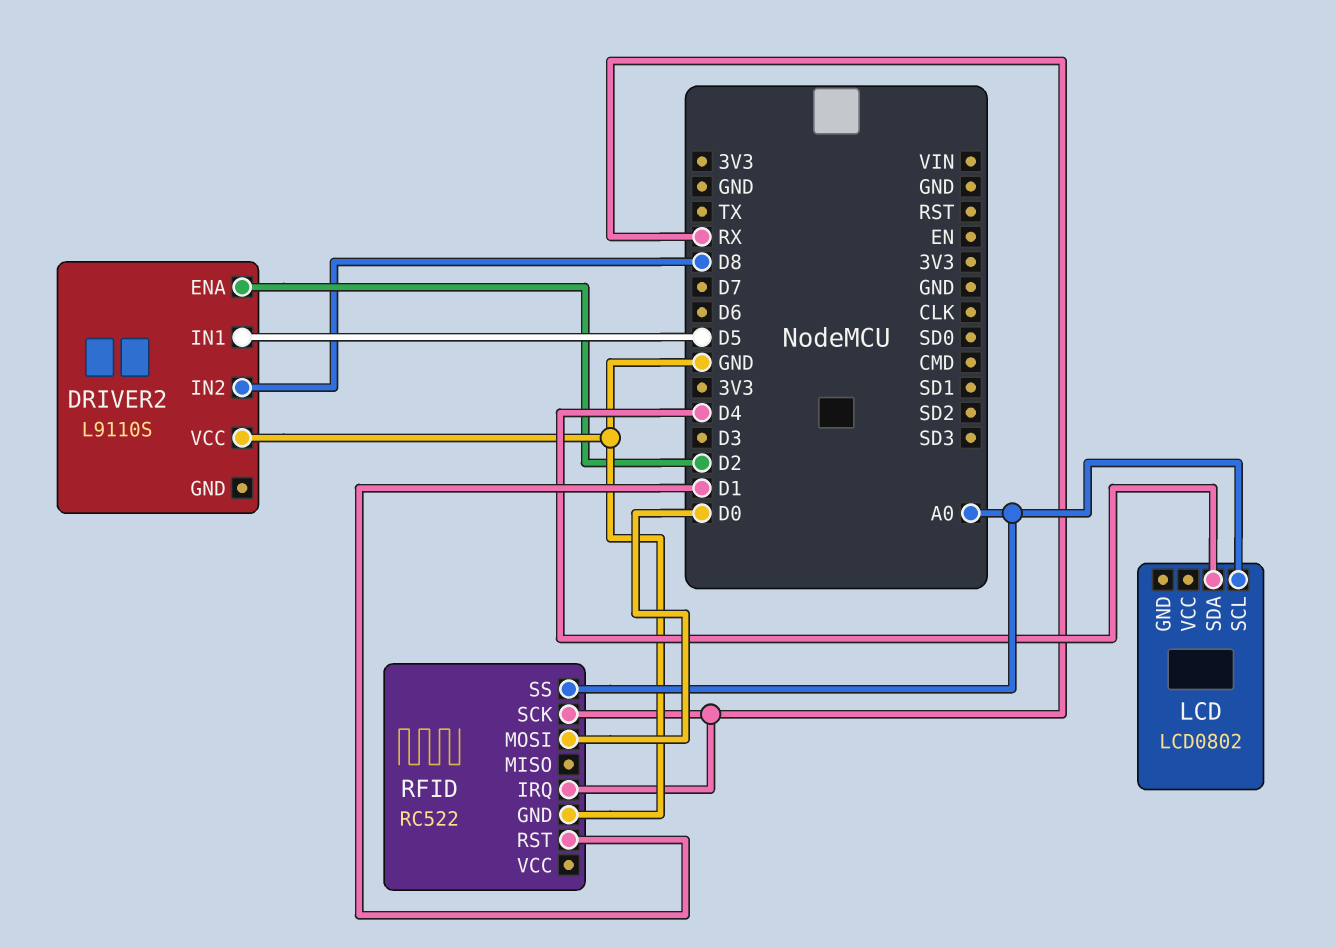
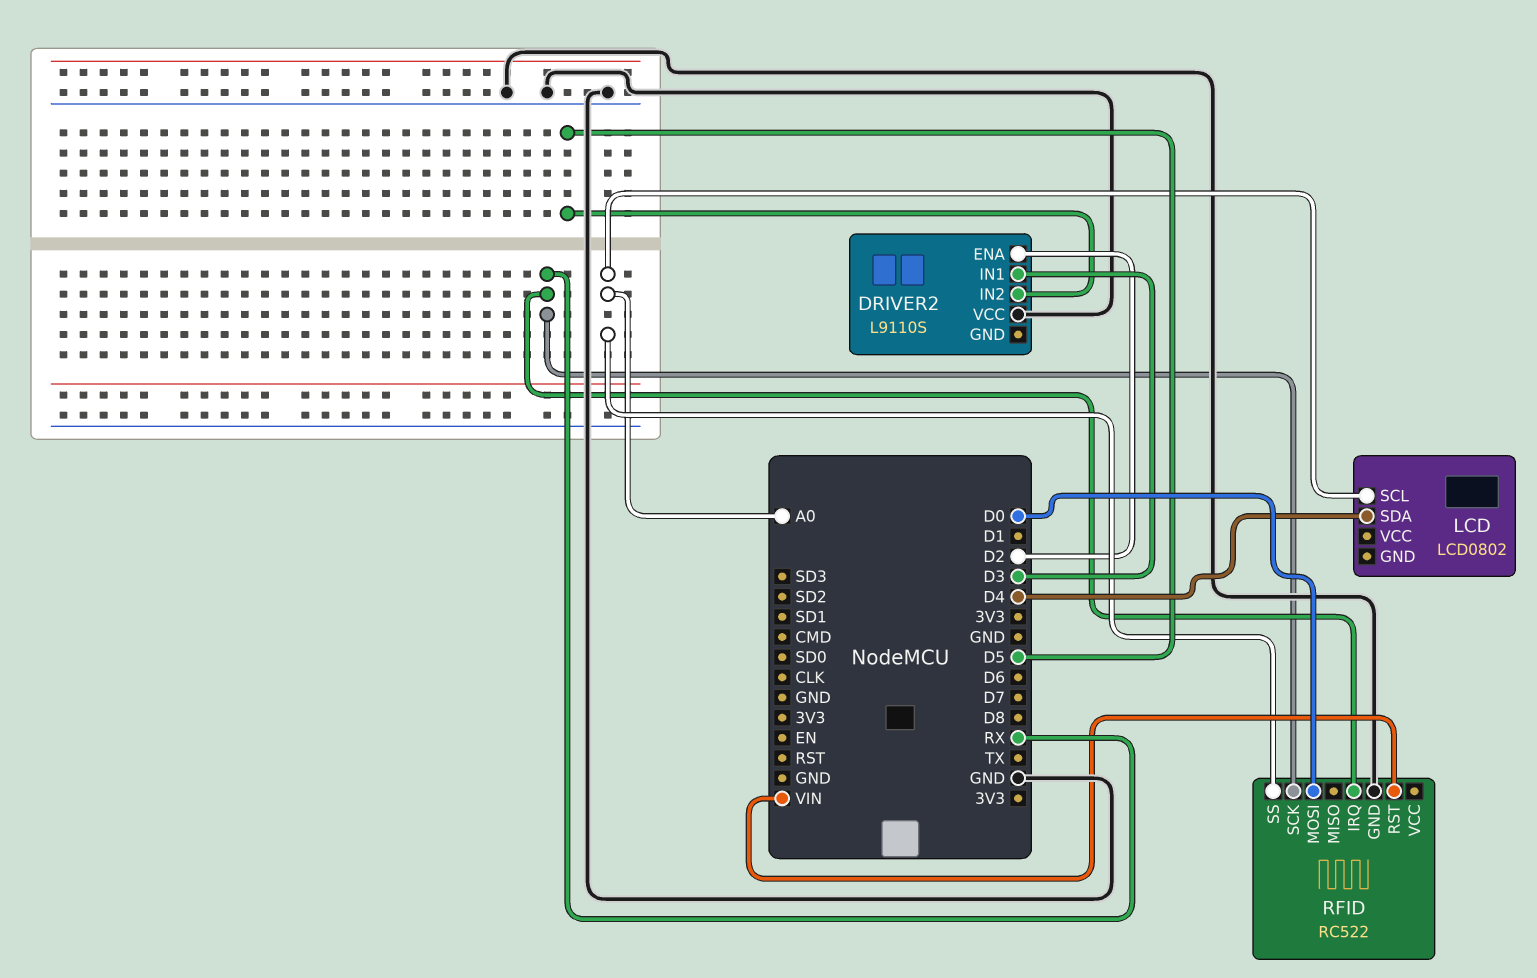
DRIVER2 pin IN1: D5 -> D3
DRIVER2 pin IN2: D8 -> D5
RFID pin RST: D1 -> VIN

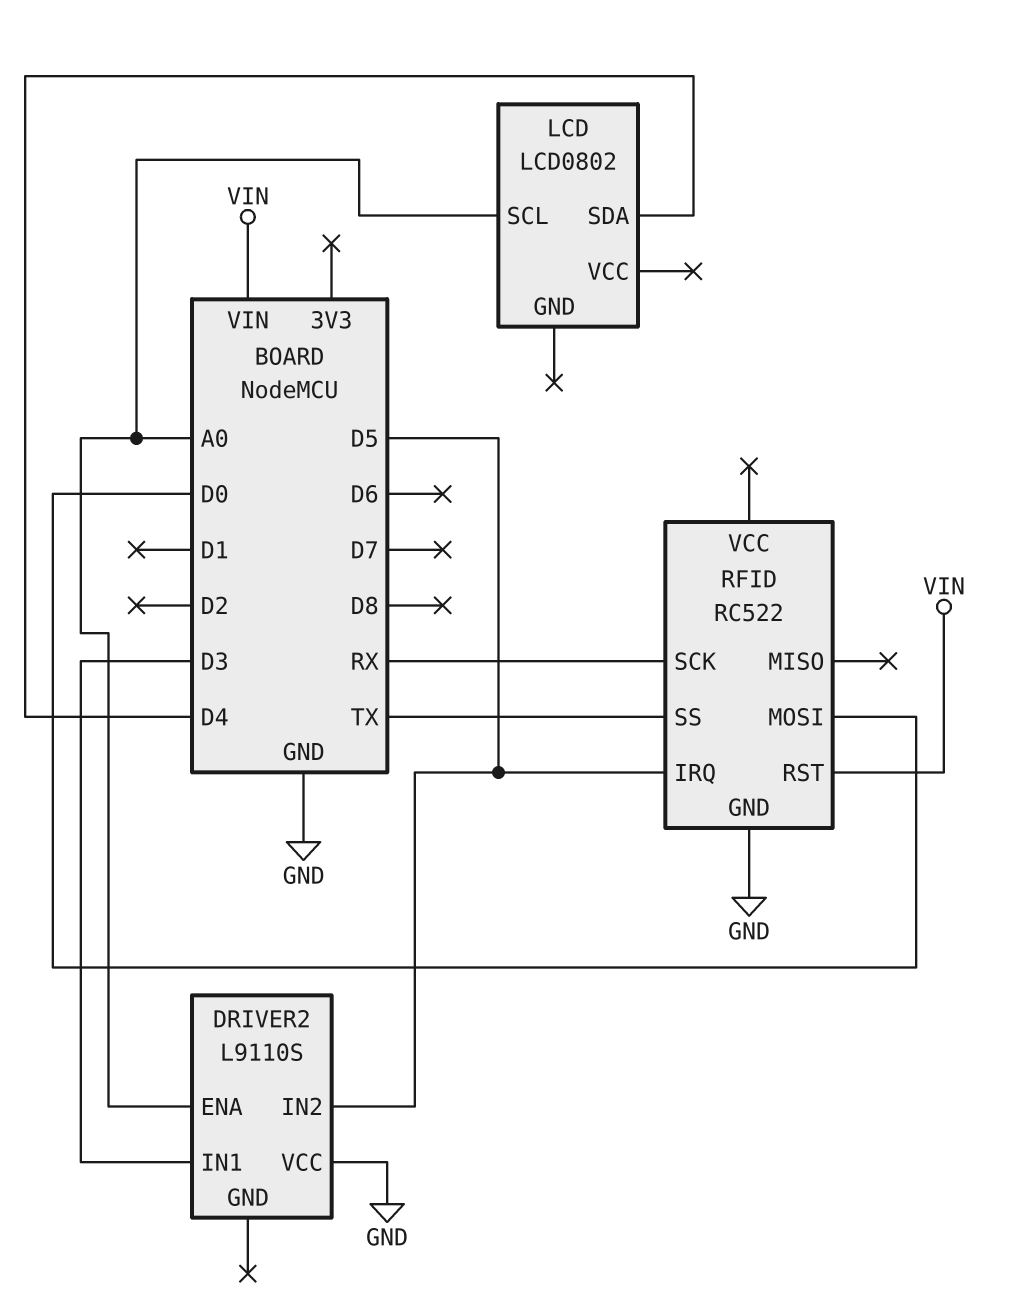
DRIVER2 pin ENA: D2 -> A0
RFID pin IRQ: RX -> D5
RFID pin SS: A0 -> TX

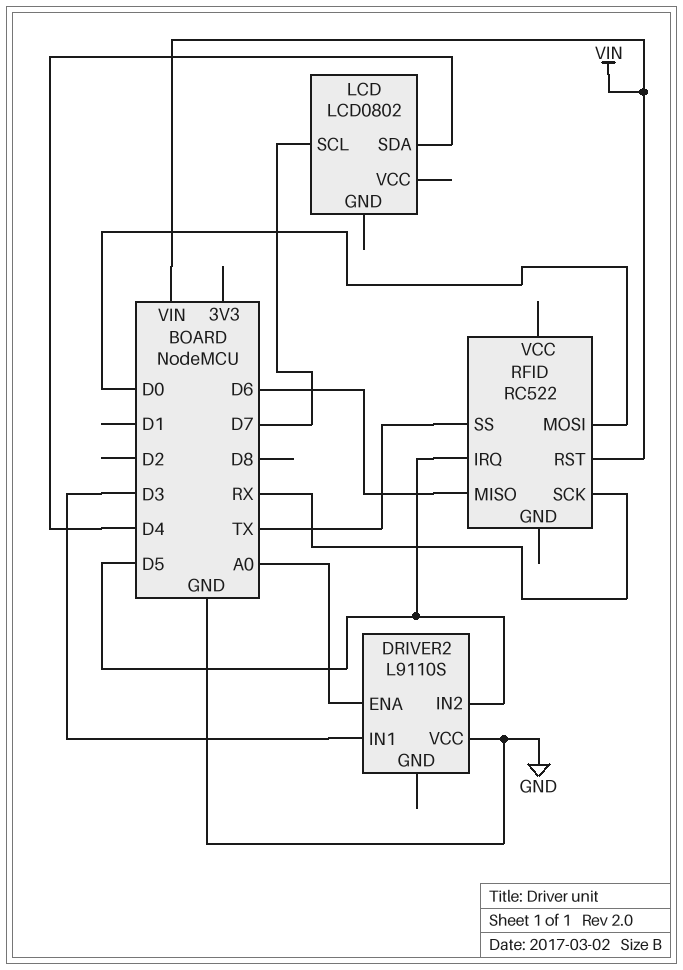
LCD pin SCL: A0 -> D7
RFID pin GND: GND -> none
RFID pin MISO: none -> D6

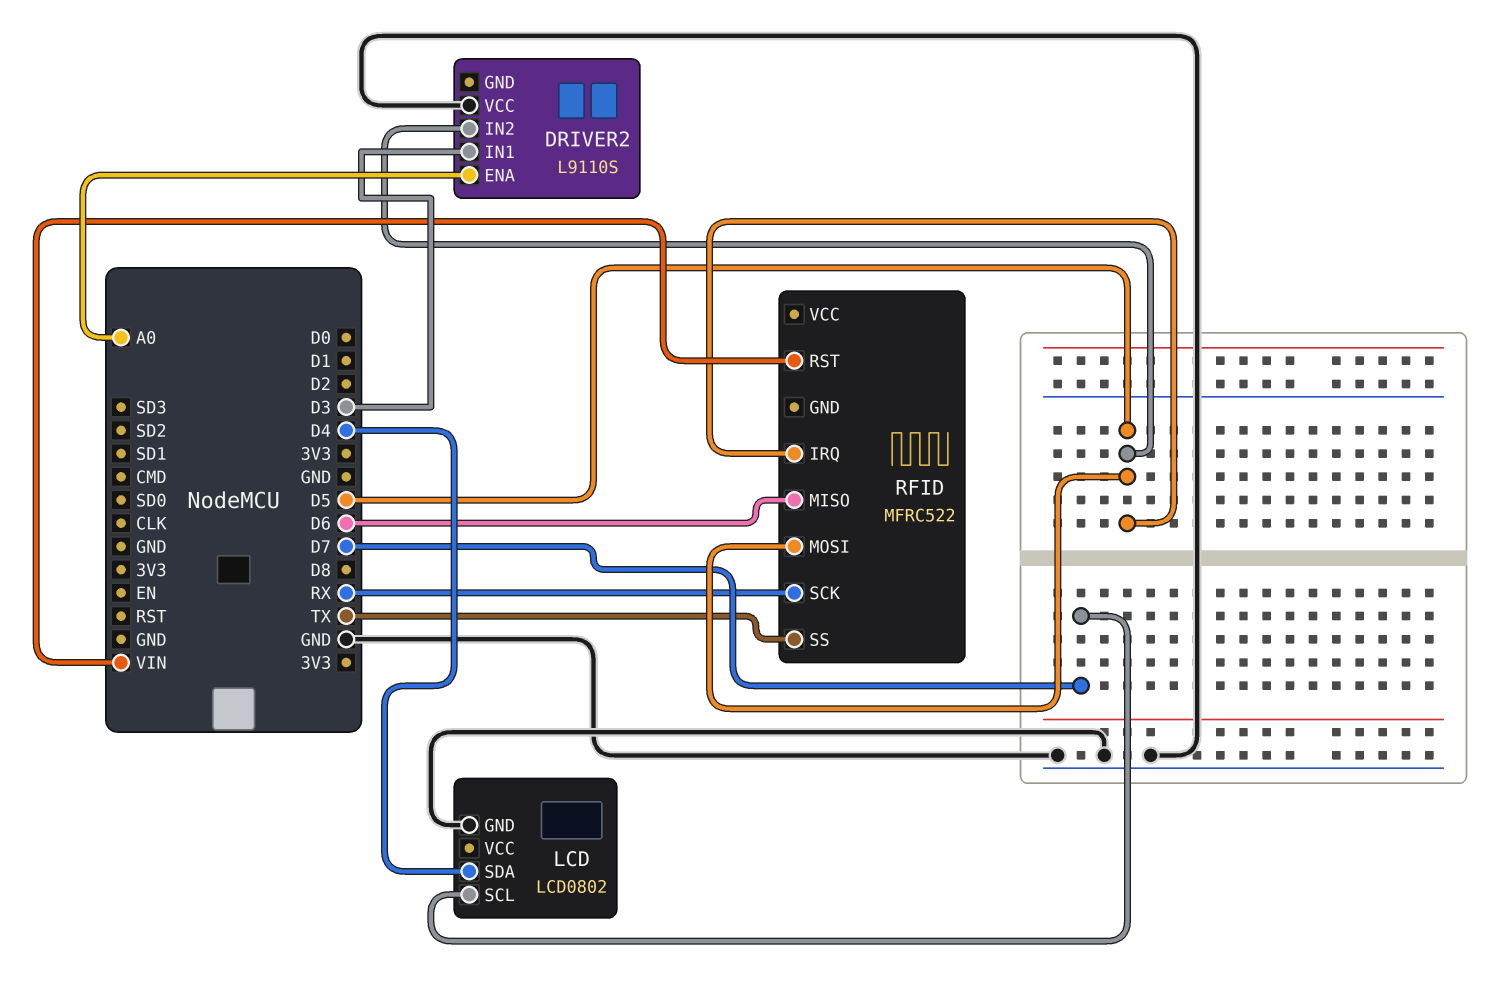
LCD pin GND: none -> GND
RFID: RC522 -> MFRC522
RFID pin MOSI: D0 -> D5

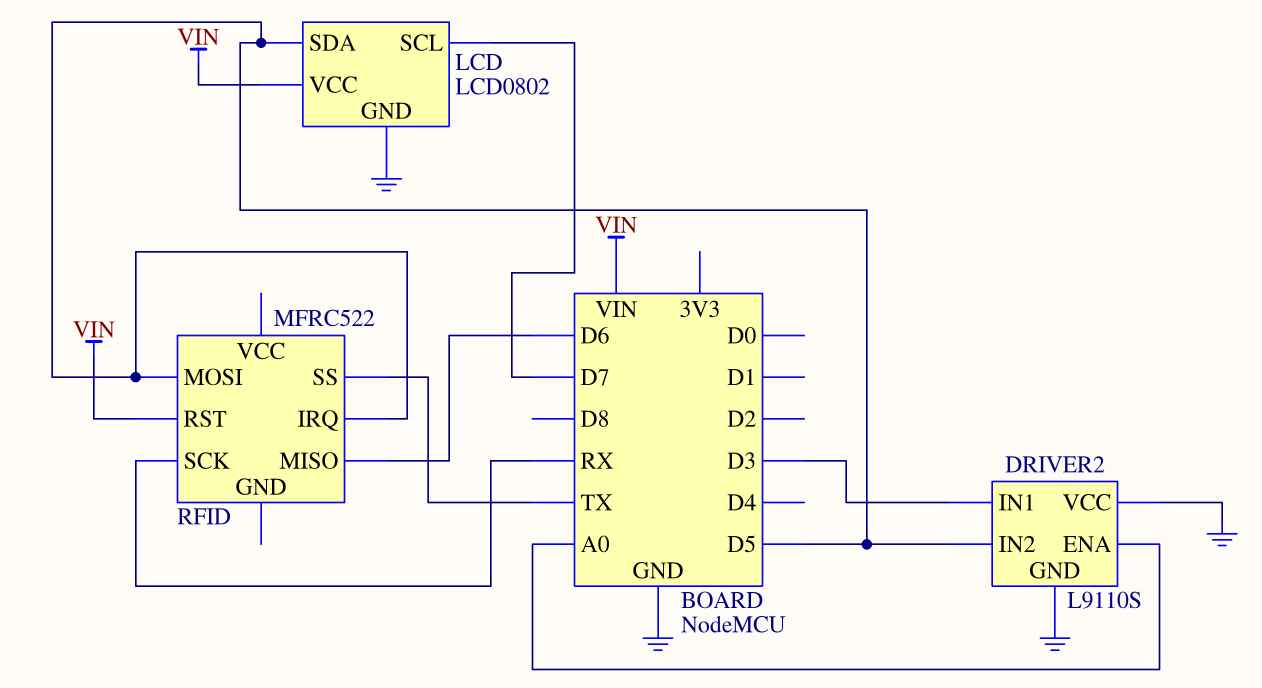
DRIVER2 pin GND: none -> GND
LCD pin SDA: D4 -> D5
LCD pin VCC: none -> VIN

